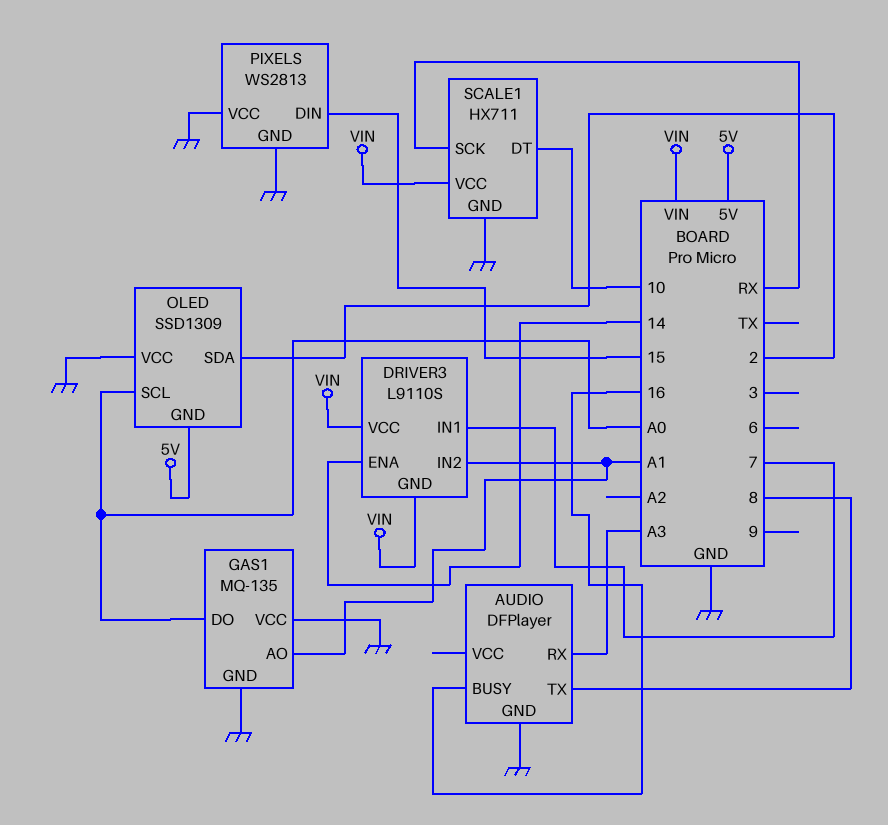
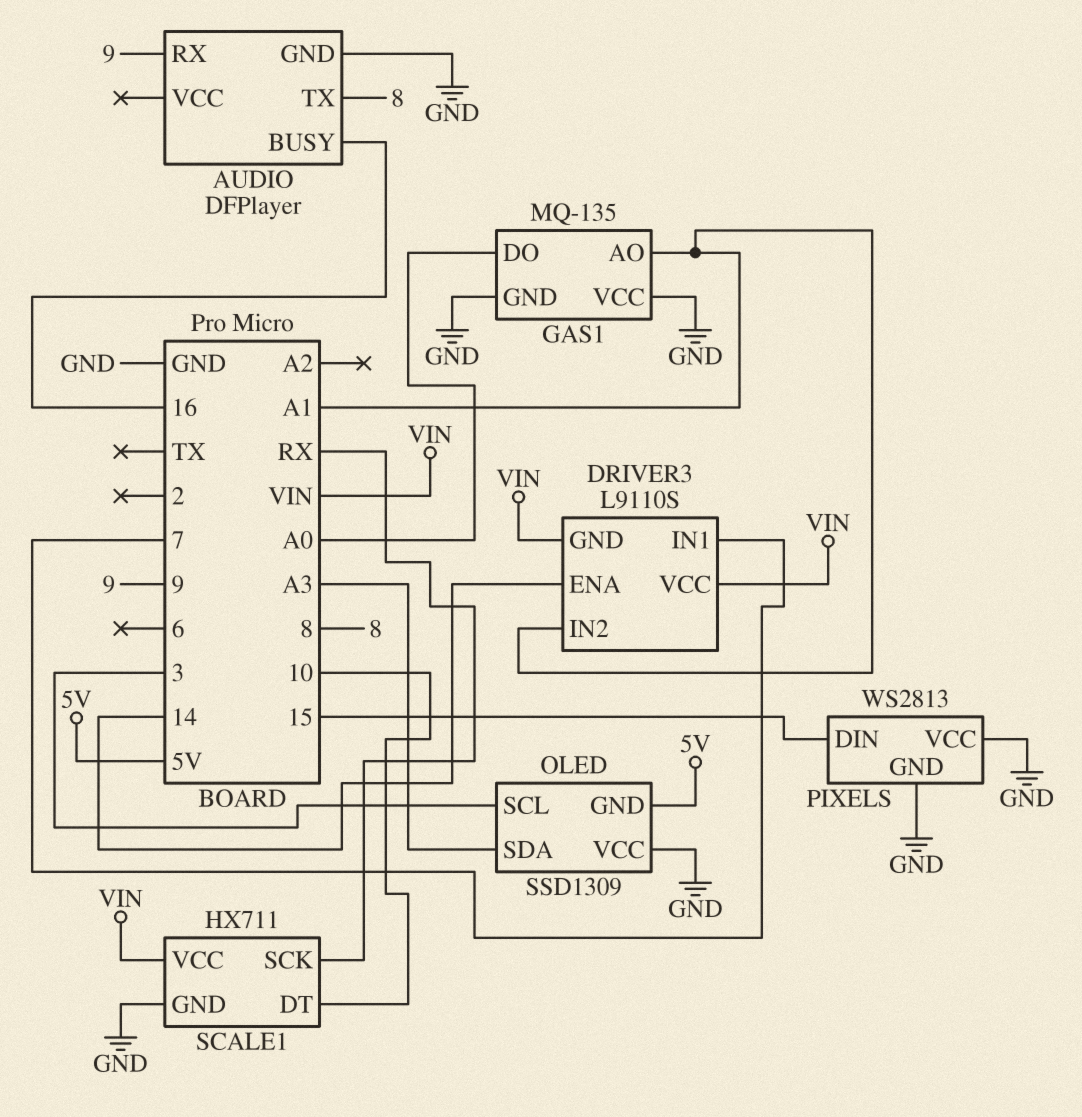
AUDIO pin RX: A3 -> 9
OLED pin SCL: A0 -> 3
OLED pin SDA: 2 -> A3

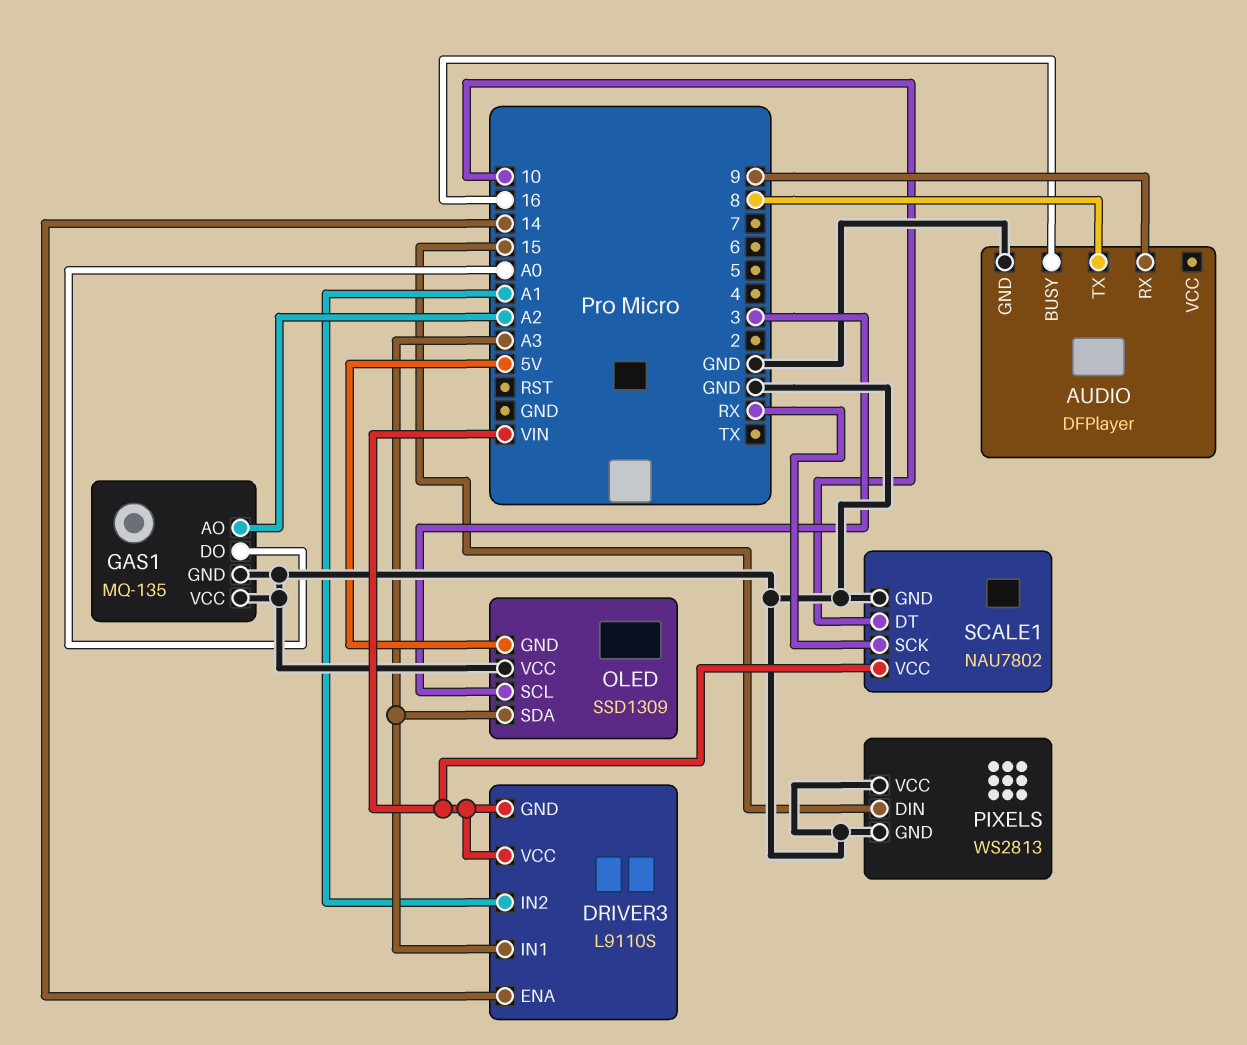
DRIVER3 pin IN1: 7 -> A3
GAS1 pin AO: A1 -> A2
SCALE1: HX711 -> NAU7802

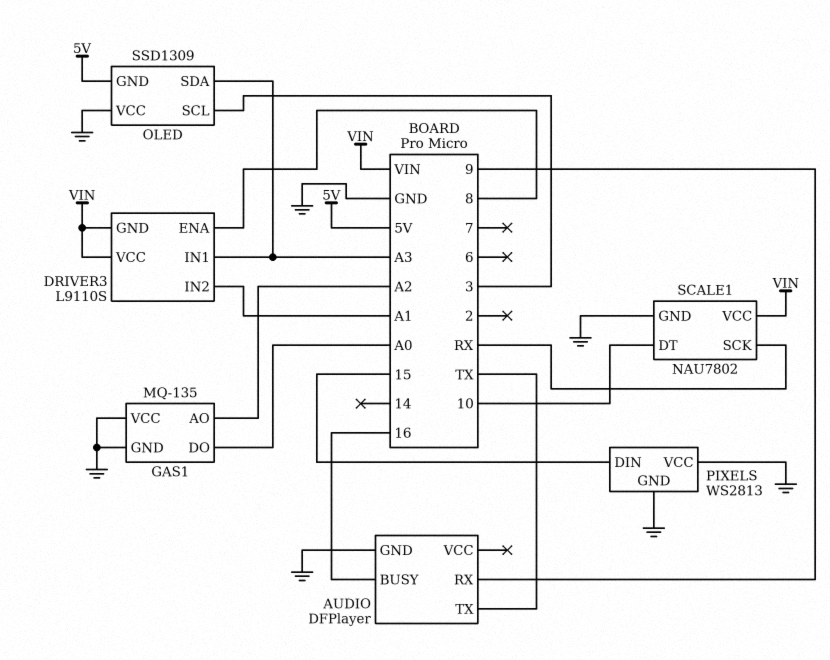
AUDIO pin TX: 8 -> TX
DRIVER3 pin ENA: 14 -> 8

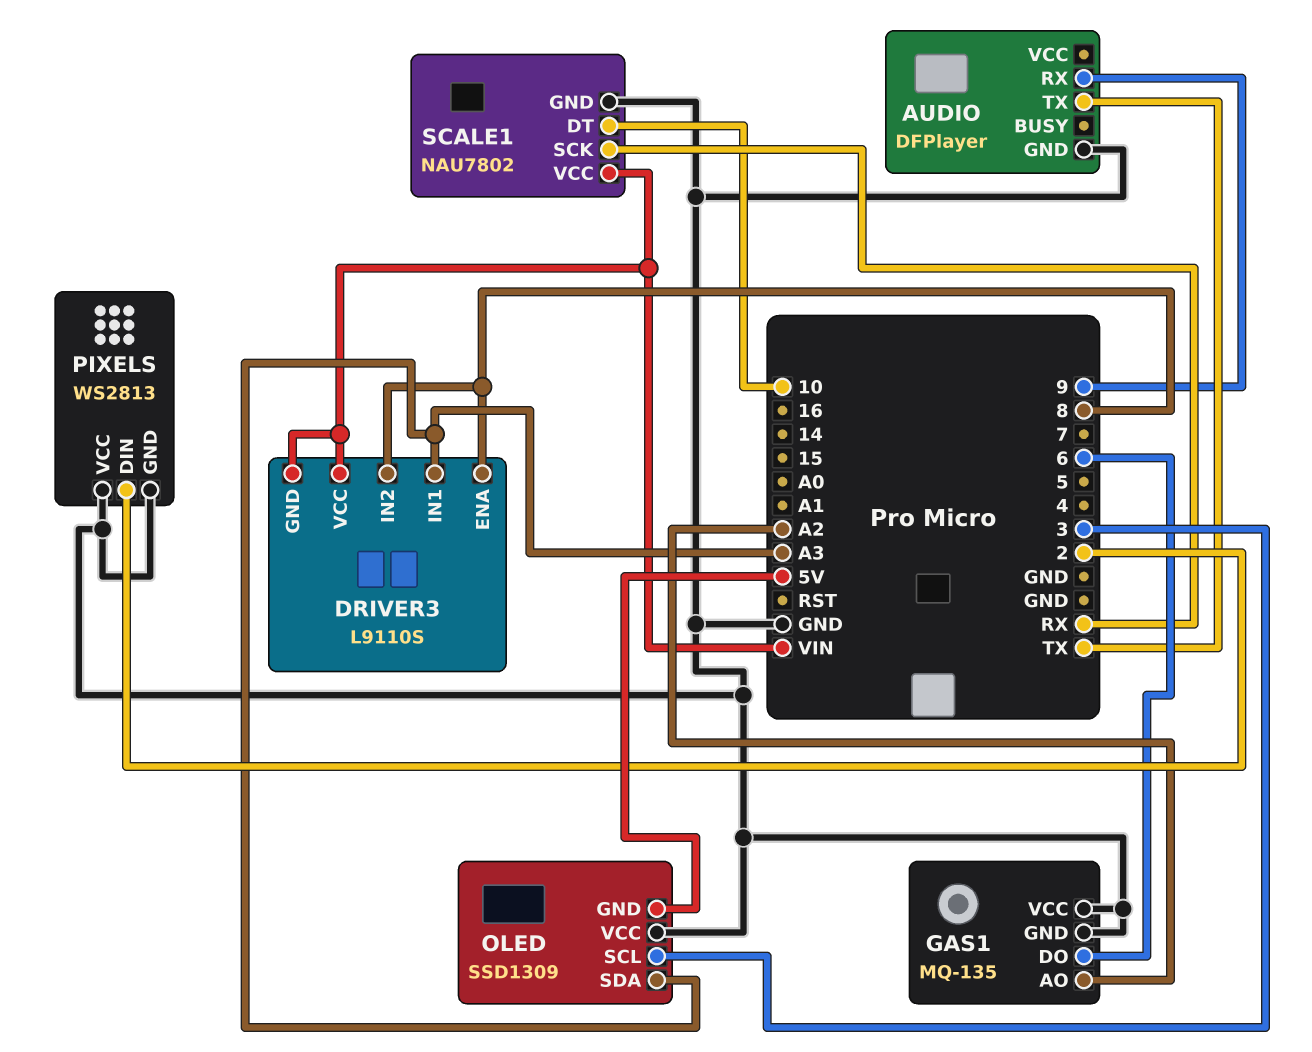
AUDIO pin BUSY: 16 -> none
DRIVER3 pin IN2: A1 -> 8
GAS1 pin DO: A0 -> 6
PIXELS pin DIN: 15 -> 2

